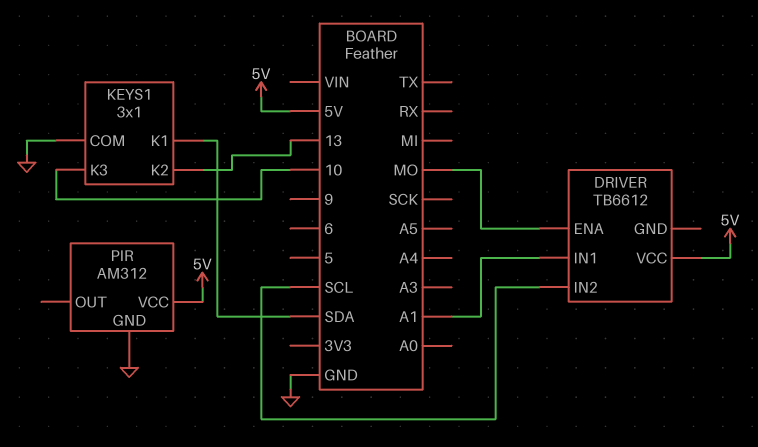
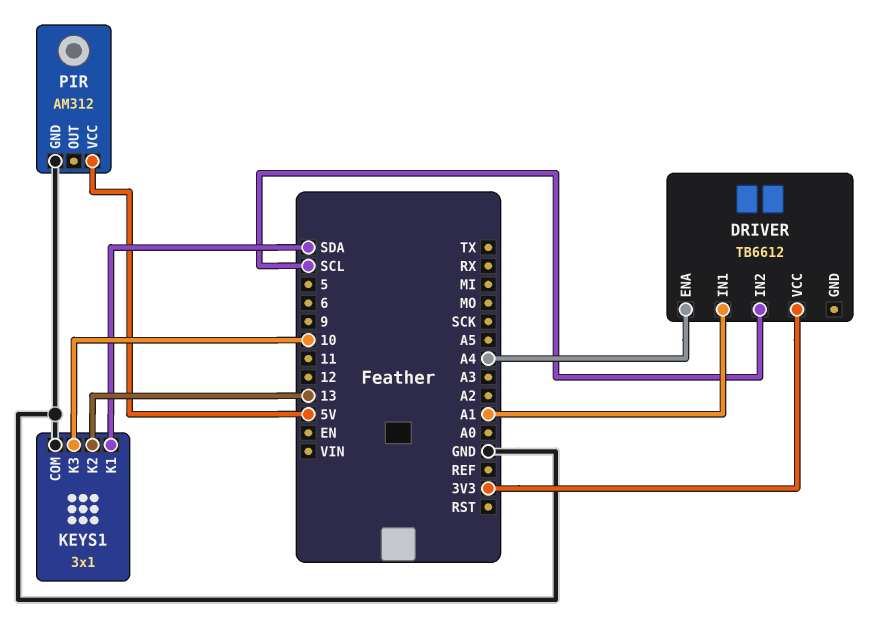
DRIVER pin ENA: MO -> A4
DRIVER pin VCC: 5V -> 3V3

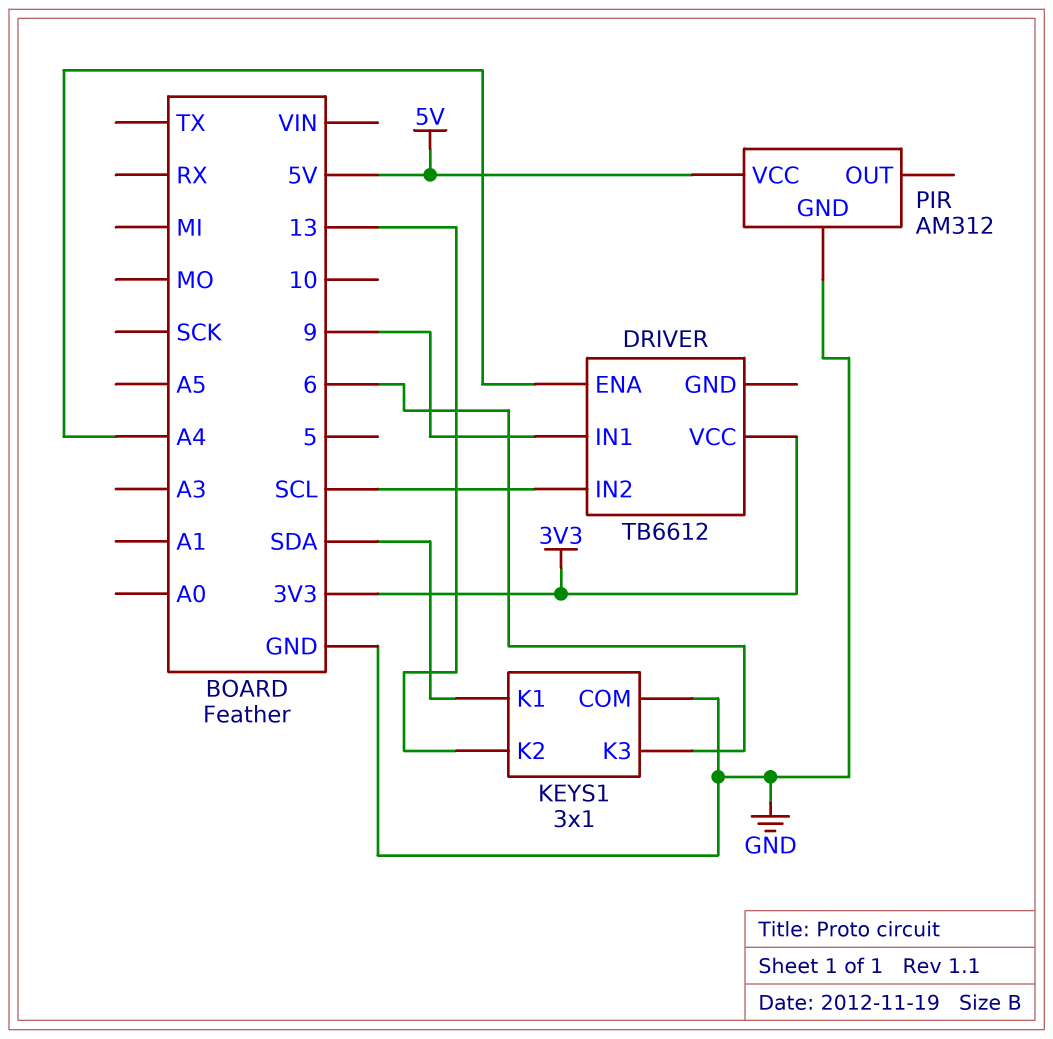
DRIVER pin IN1: A1 -> 9
KEYS1 pin K3: 10 -> 6

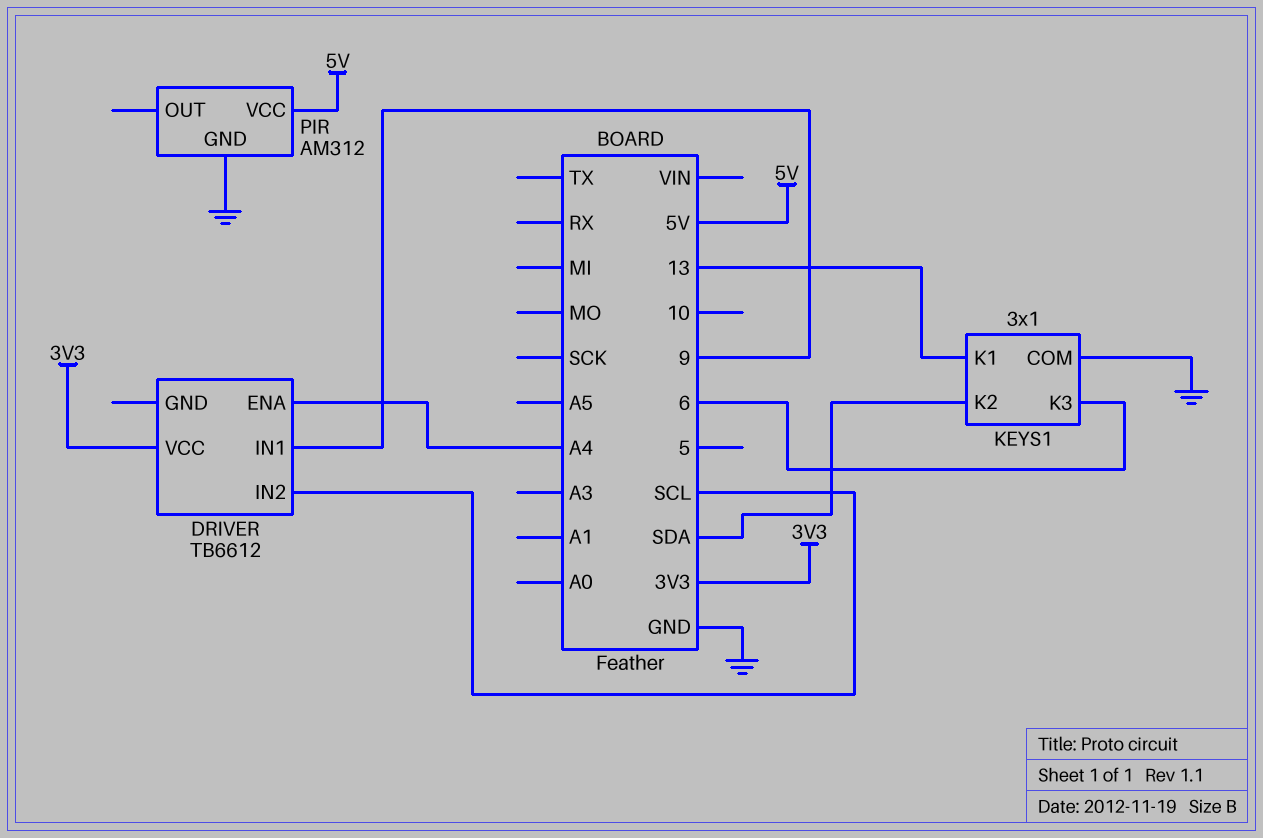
KEYS1 pin K1: SDA -> 13
KEYS1 pin K2: 13 -> SDA

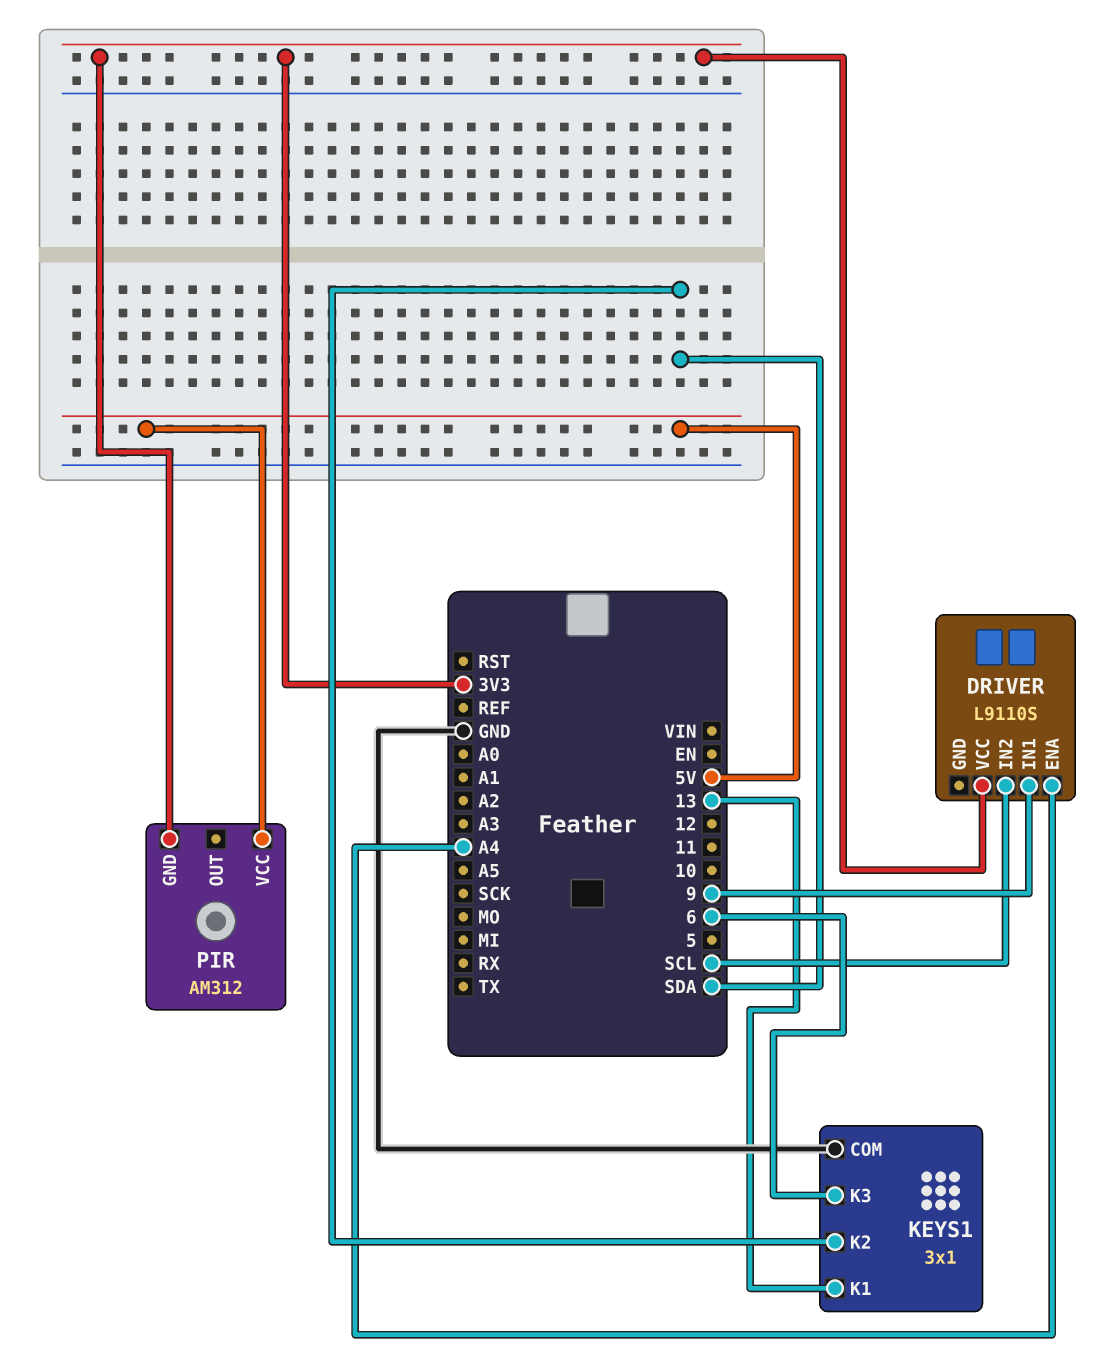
DRIVER: TB6612 -> L9110S
PIR pin GND: GND -> 3V3

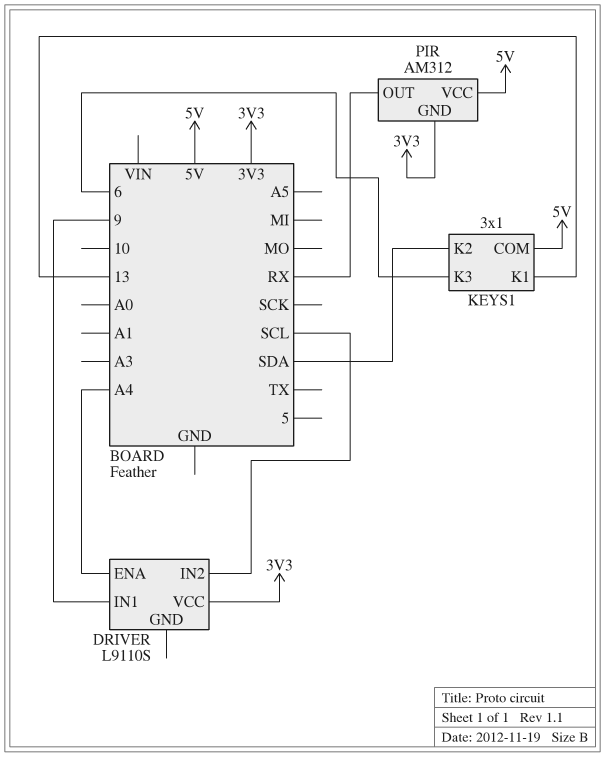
KEYS1 pin COM: GND -> 5V
PIR pin OUT: none -> RX

